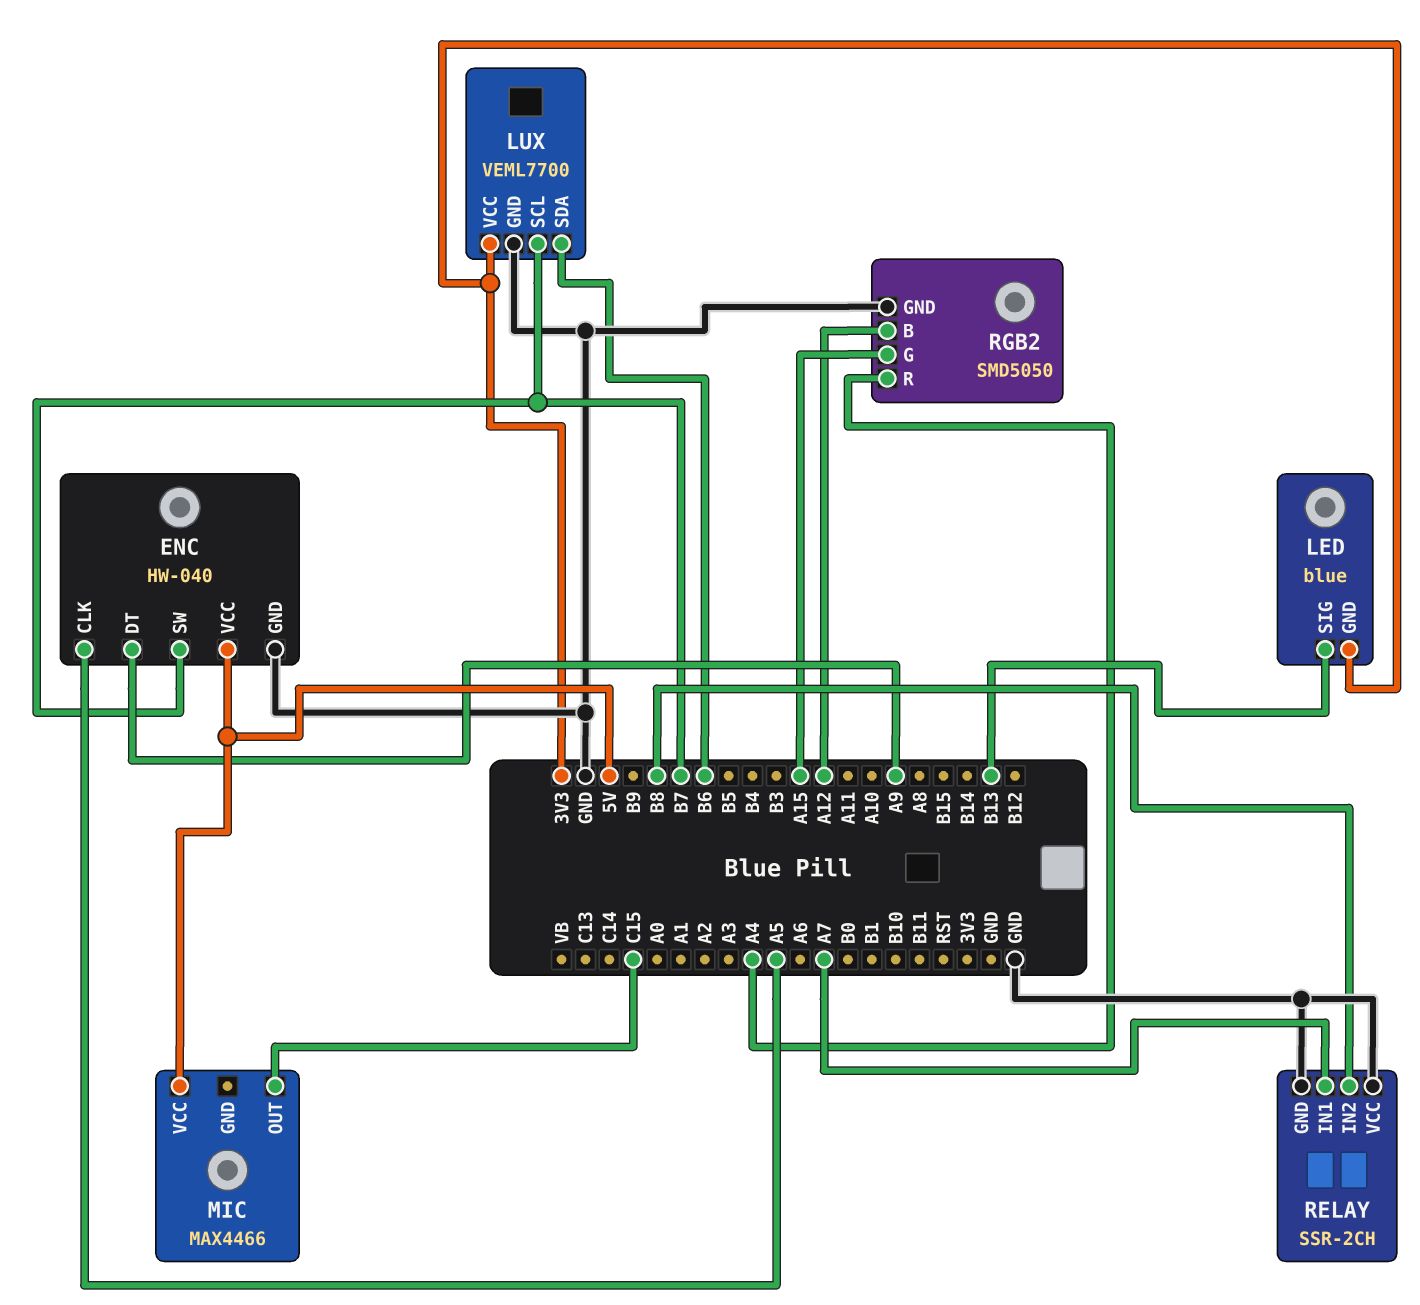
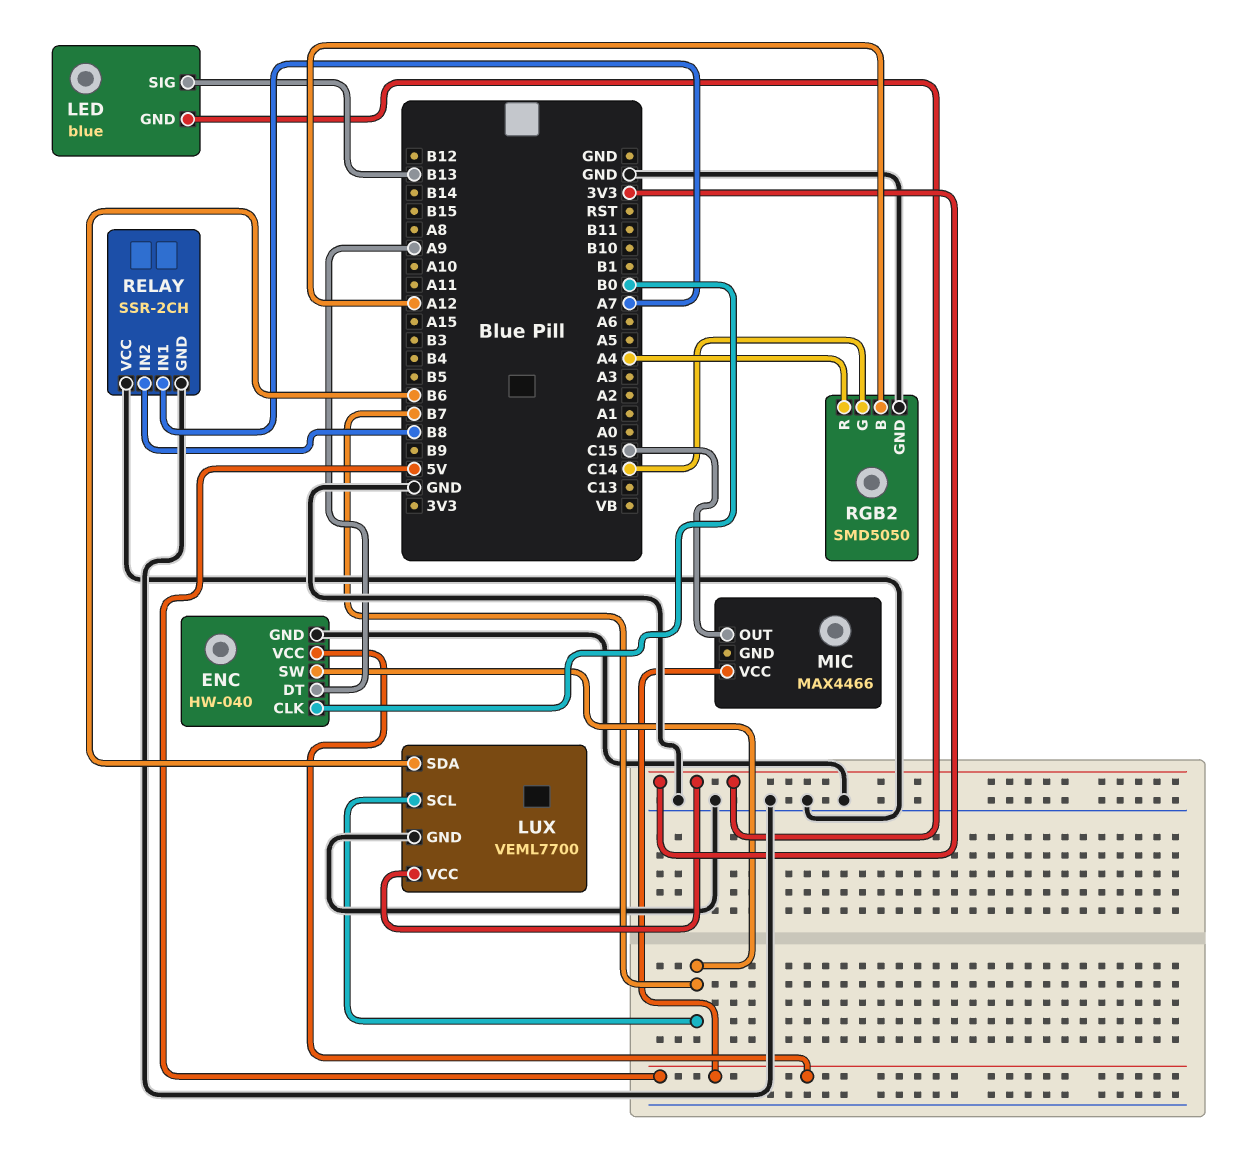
ENC pin CLK: A5 -> B0
RGB2 pin G: A15 -> C14

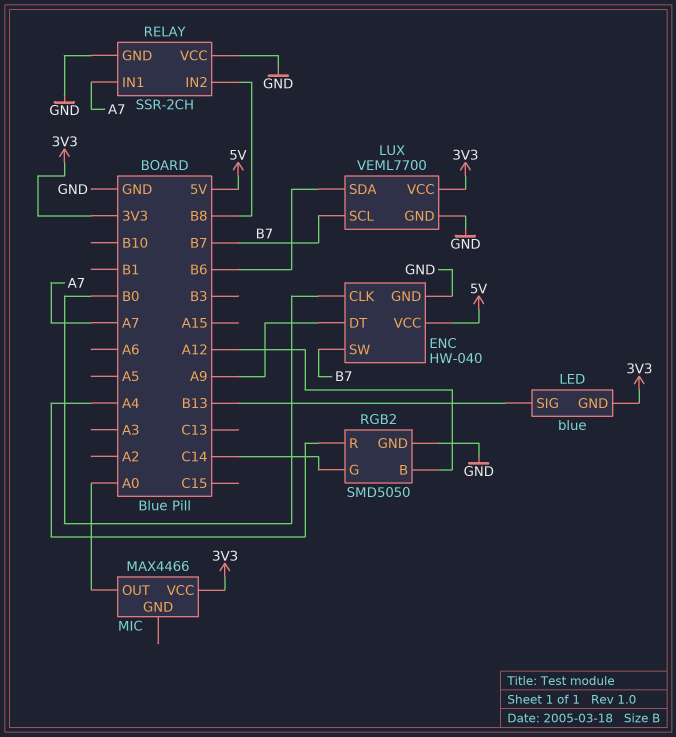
MIC pin OUT: C15 -> A0
MIC pin VCC: 5V -> 3V3

